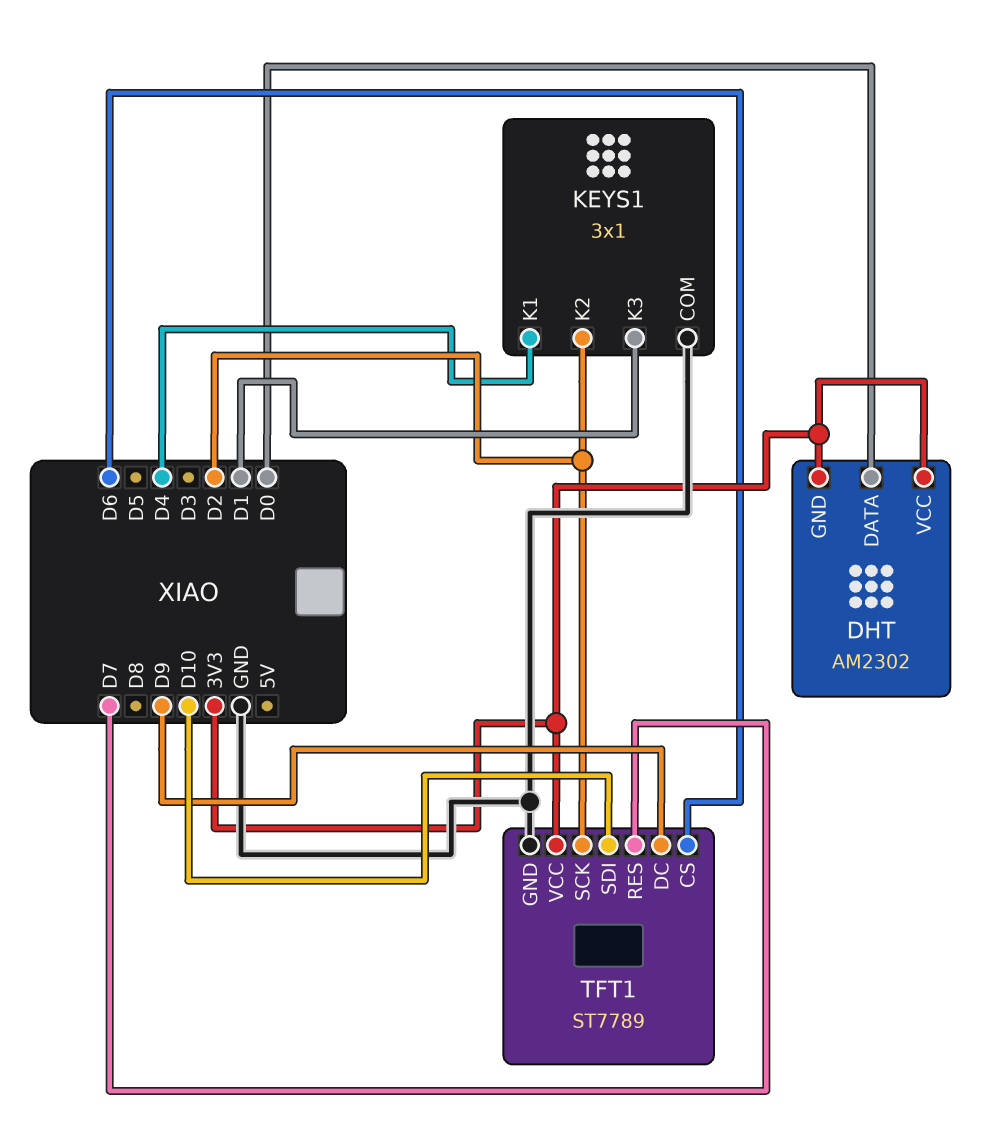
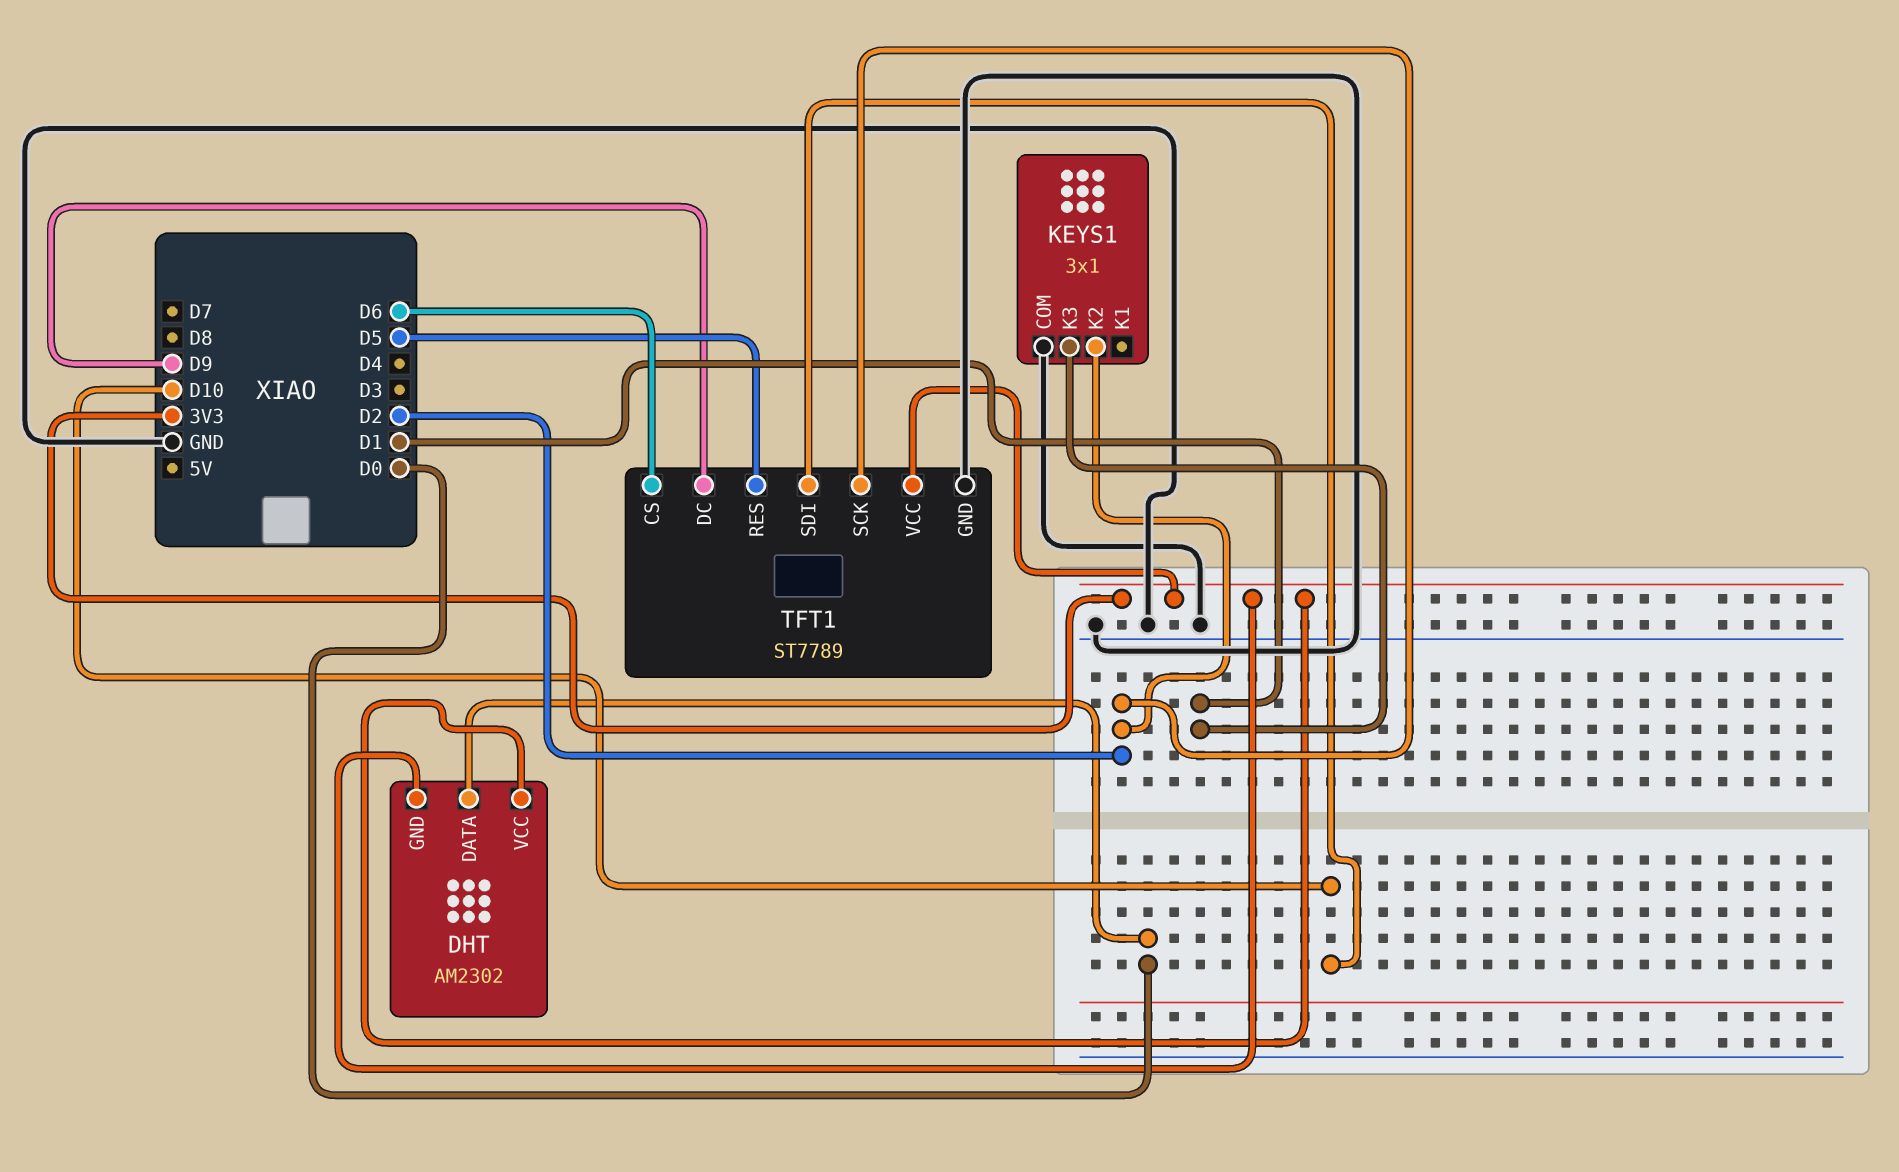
KEYS1 pin K1: D4 -> none
TFT1 pin RES: D7 -> D5

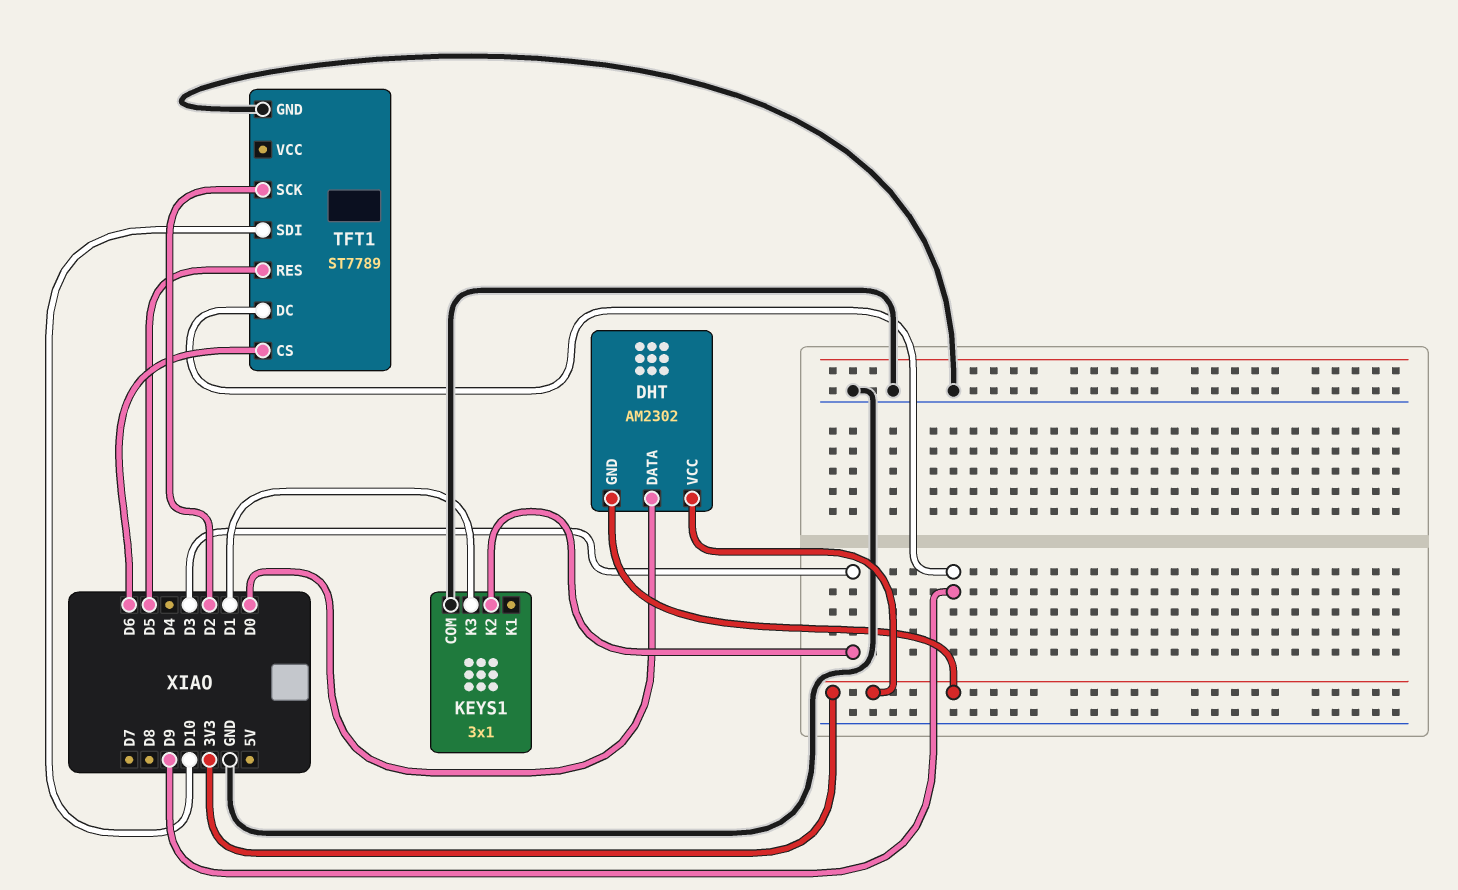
KEYS1 pin K2: D2 -> D3
TFT1 pin VCC: 3V3 -> none

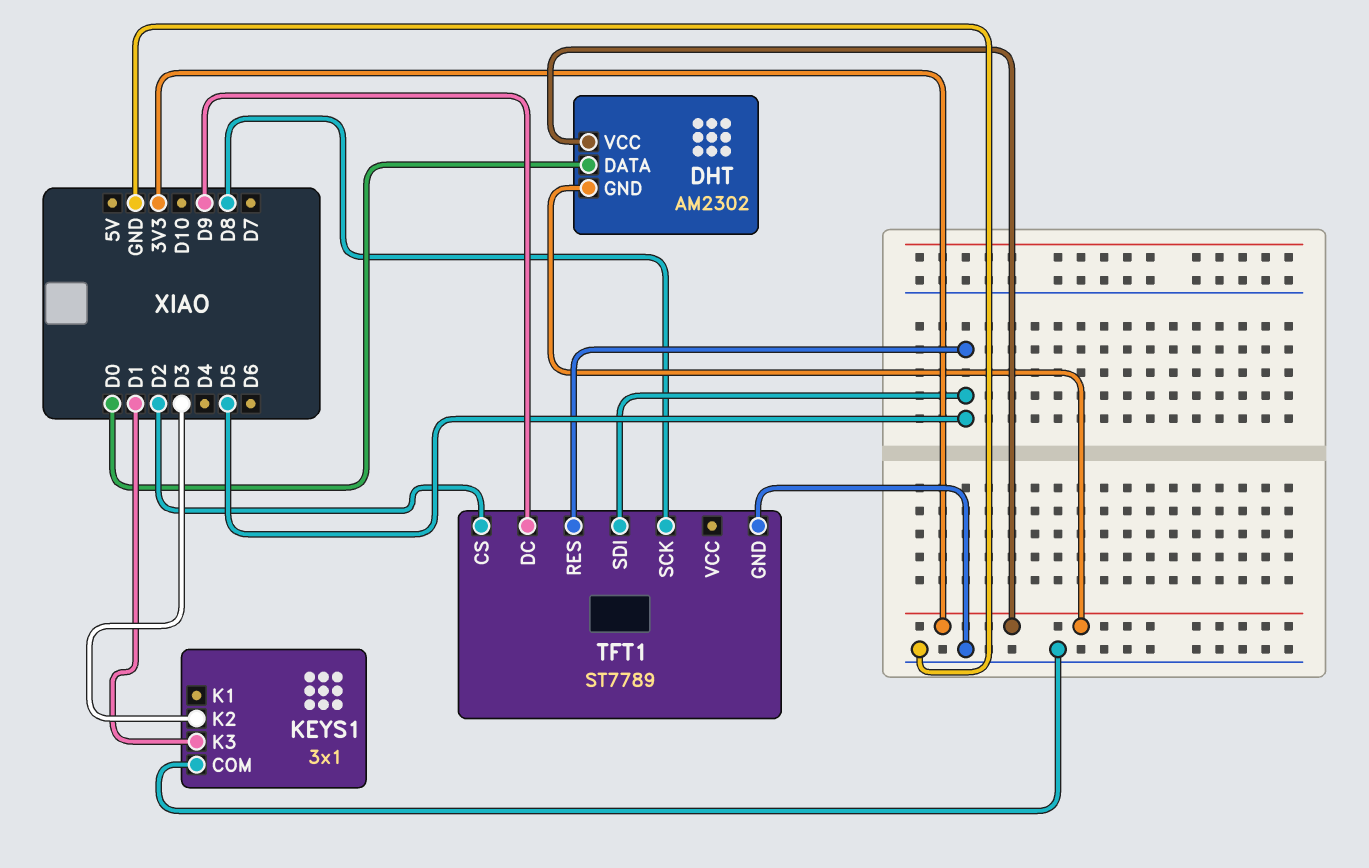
TFT1 pin CS: D6 -> D2
TFT1 pin SCK: D2 -> D8
TFT1 pin SDI: D10 -> D5

